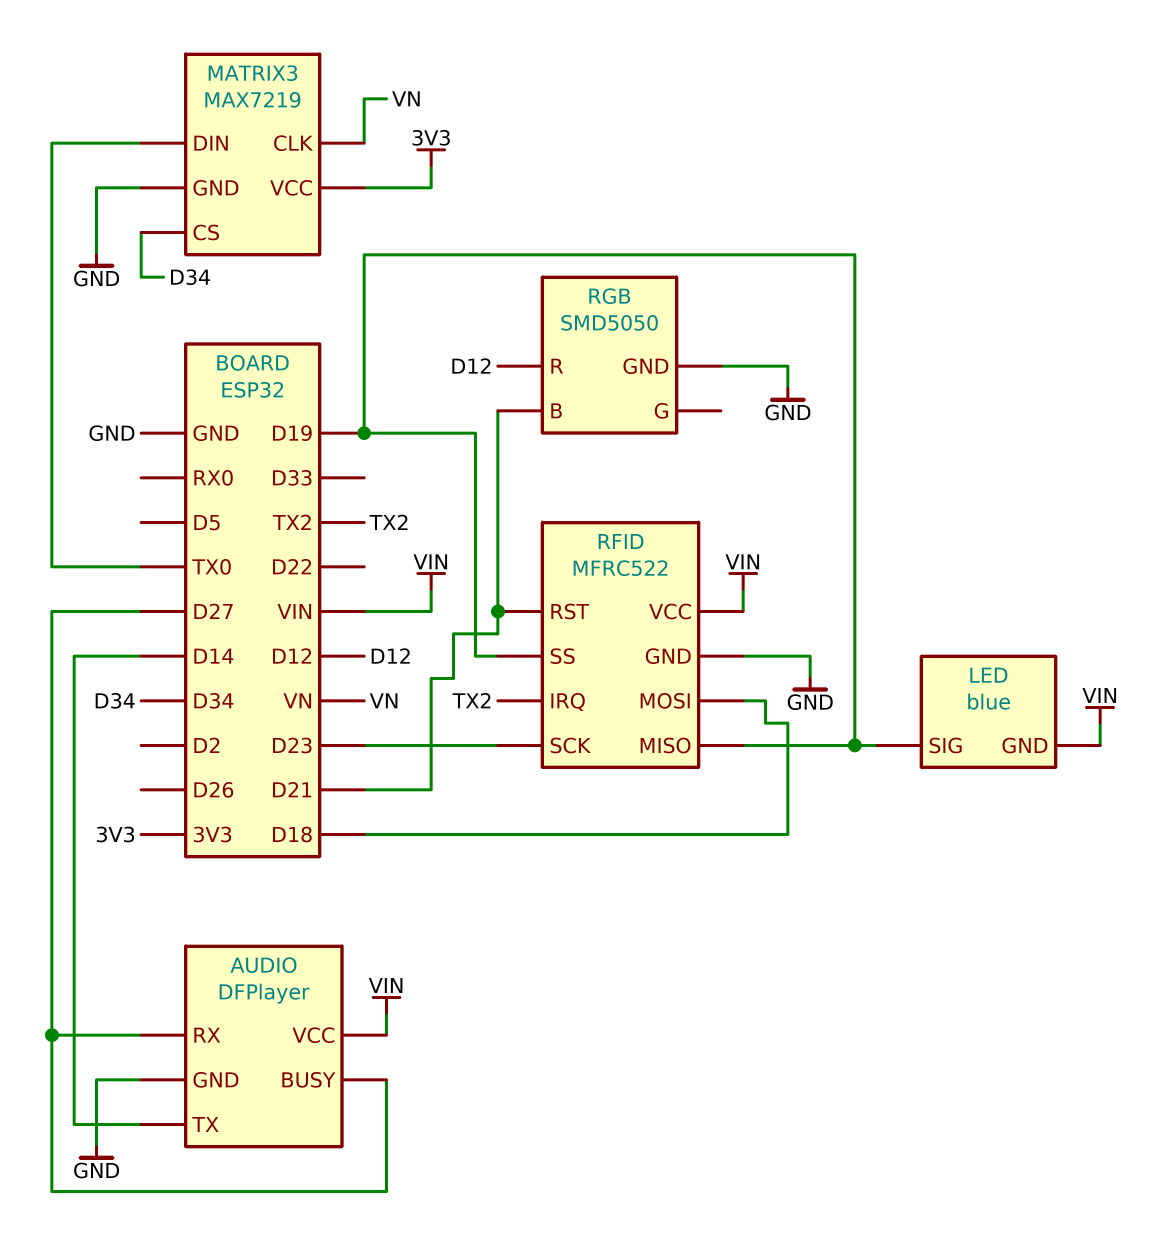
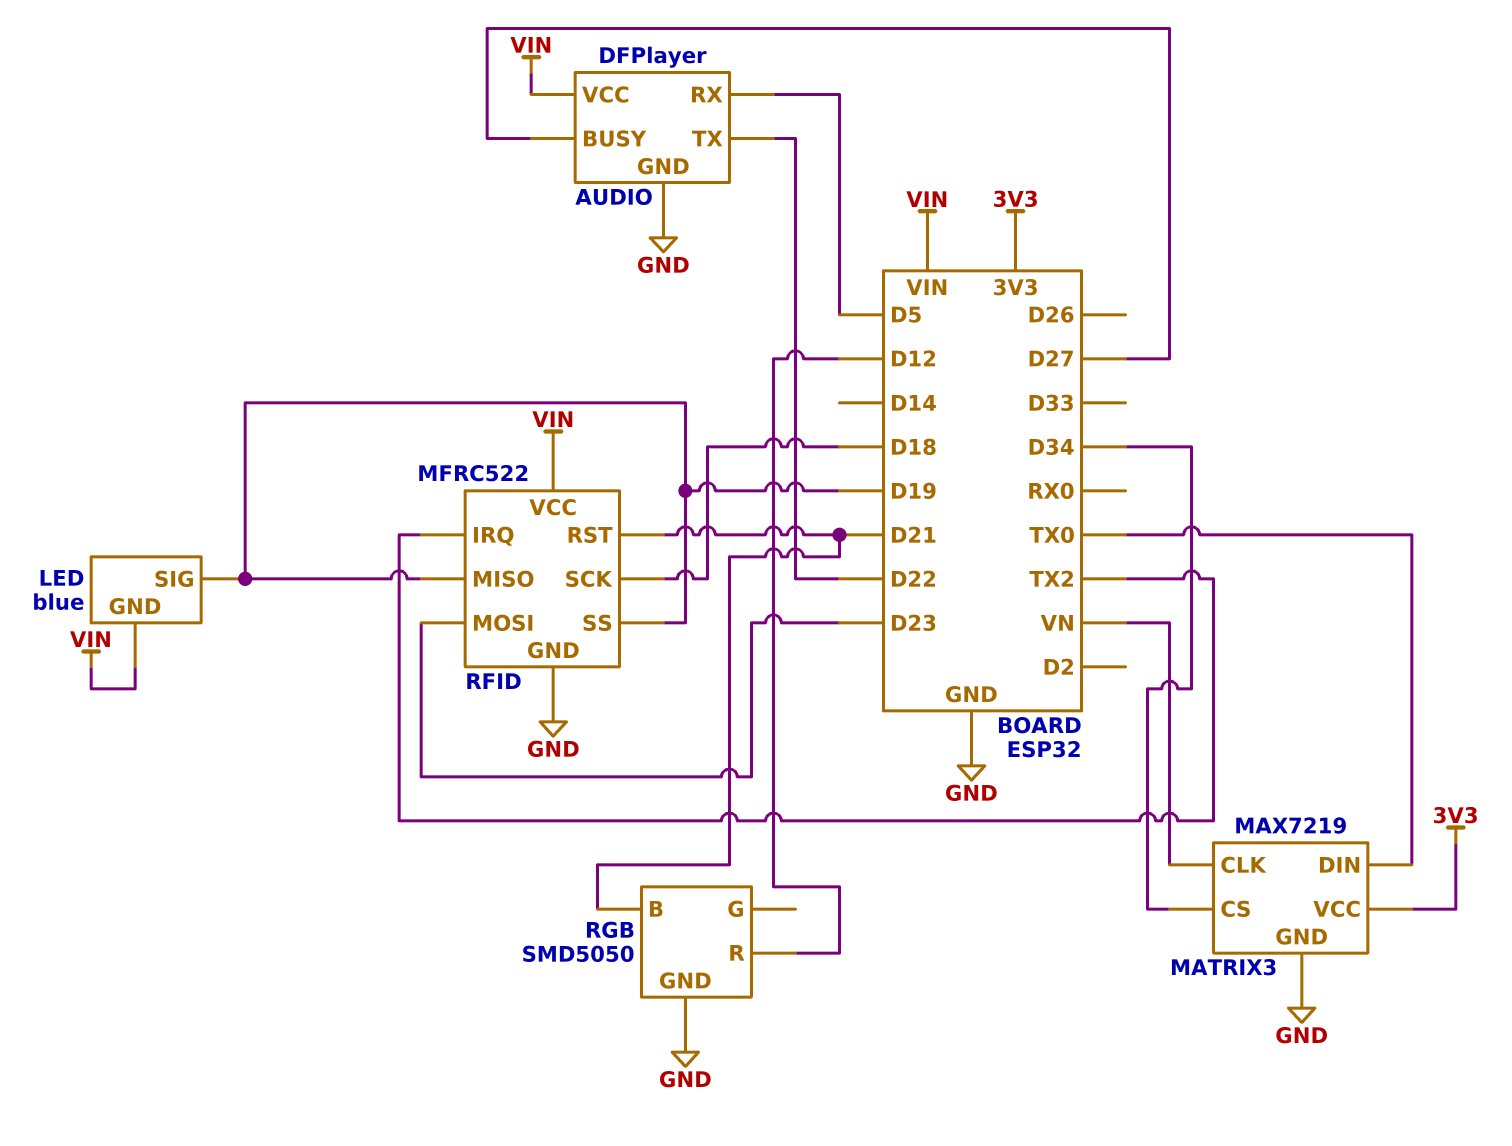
AUDIO pin RX: D27 -> D5
AUDIO pin TX: D14 -> D22
RFID pin MOSI: D18 -> D23
RFID pin SCK: D23 -> D18

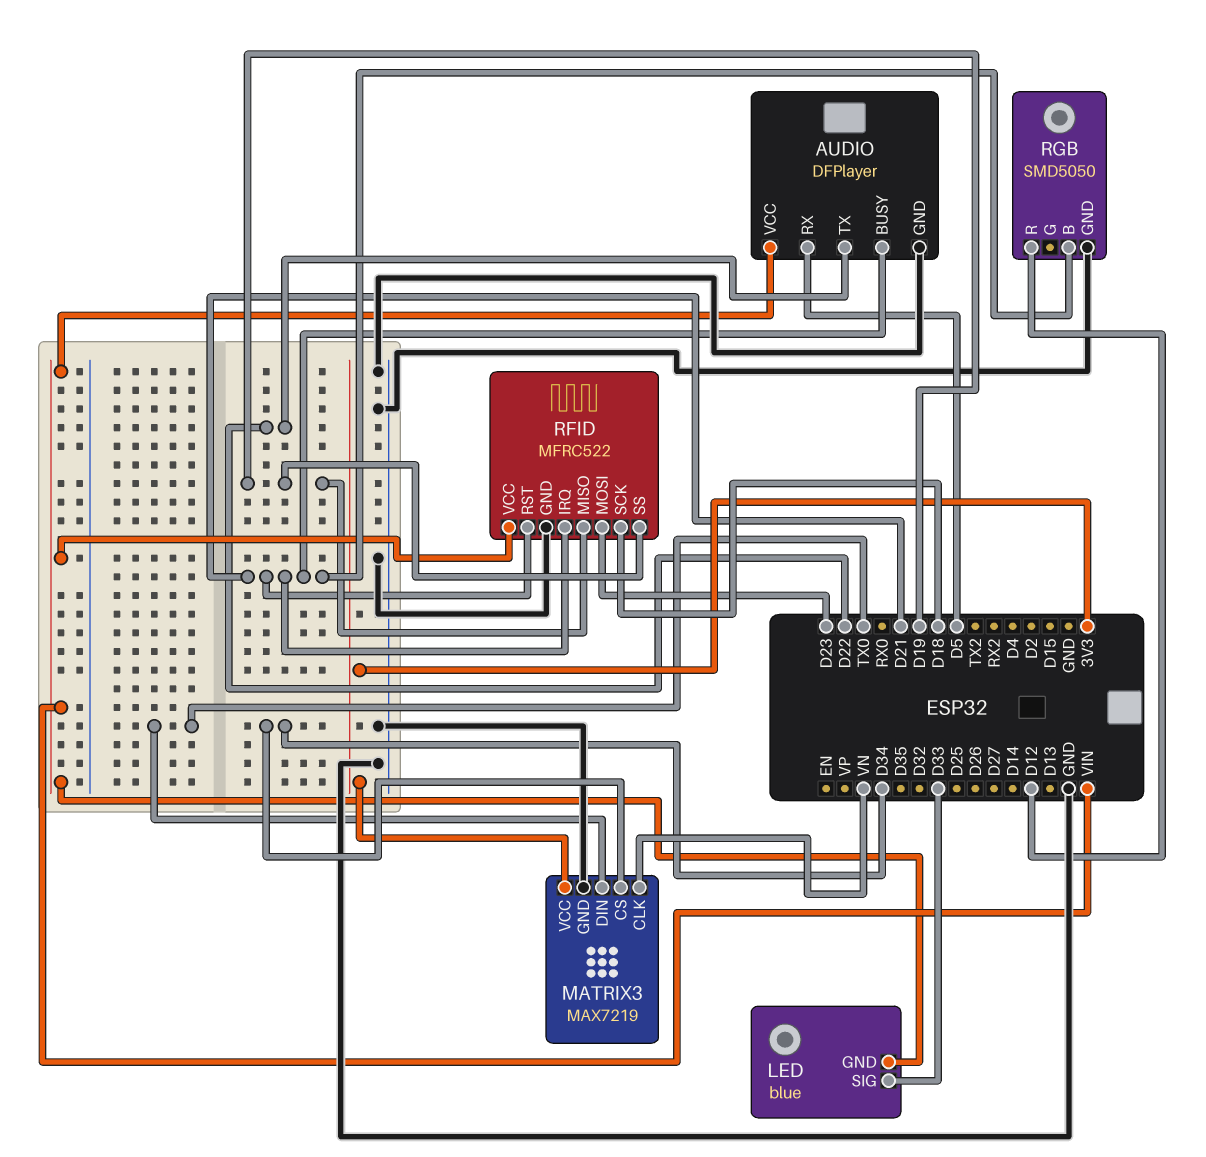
AUDIO pin BUSY: D27 -> D21
LED pin SIG: D19 -> D33
RFID pin IRQ: TX2 -> D21

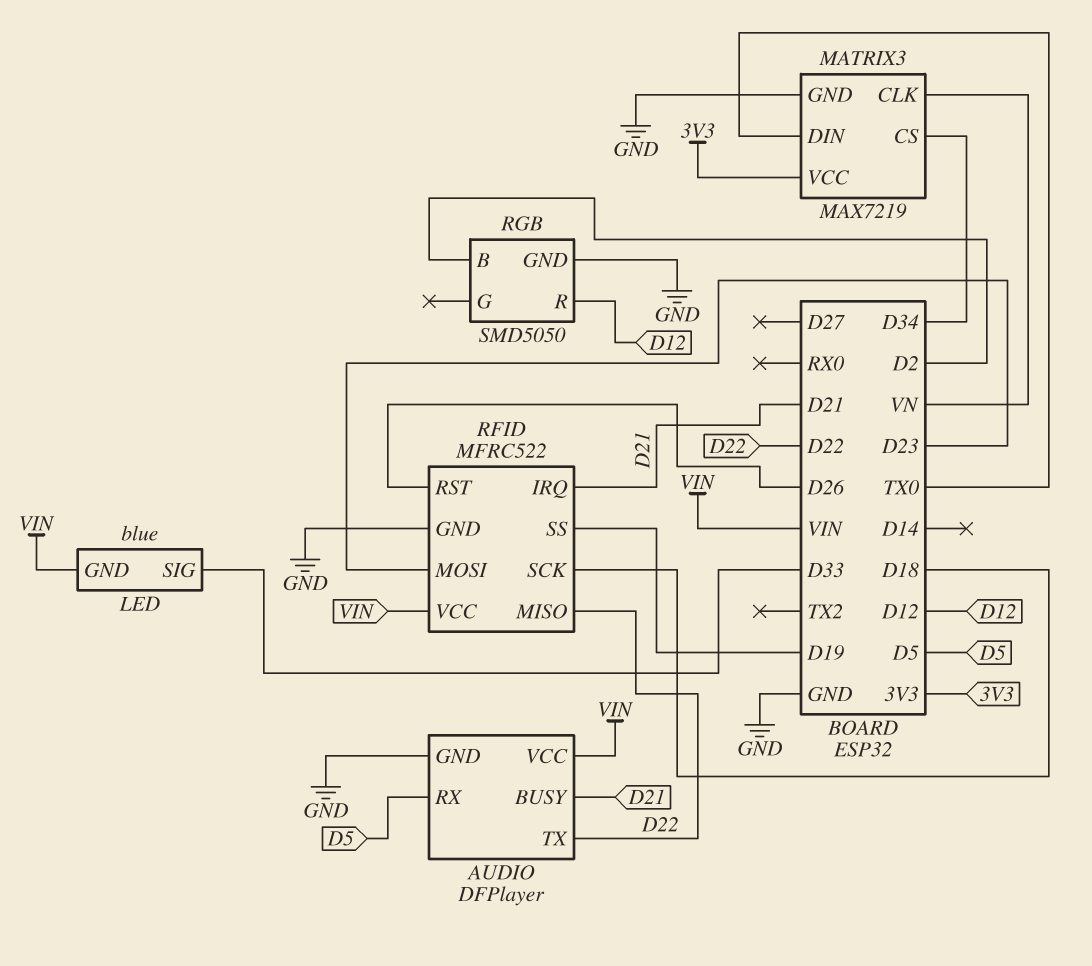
RFID pin MISO: D19 -> D22
RFID pin RST: D21 -> D26
RGB pin B: D21 -> D2

